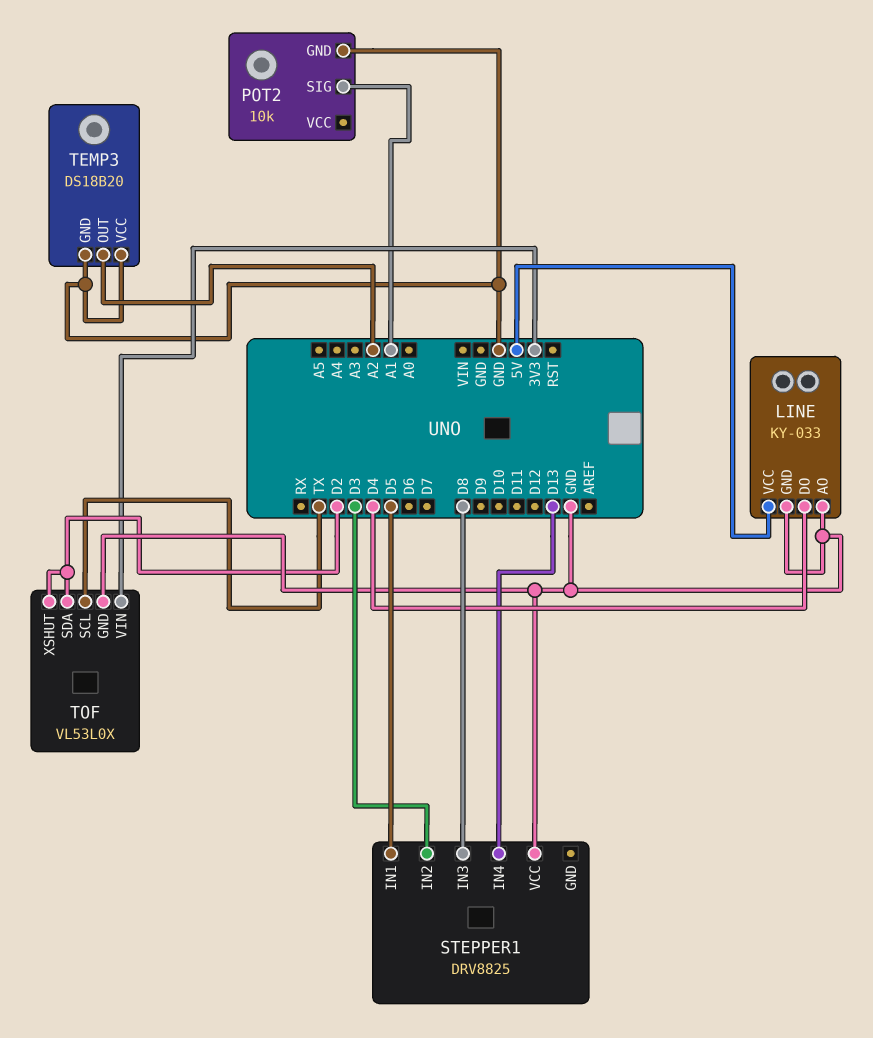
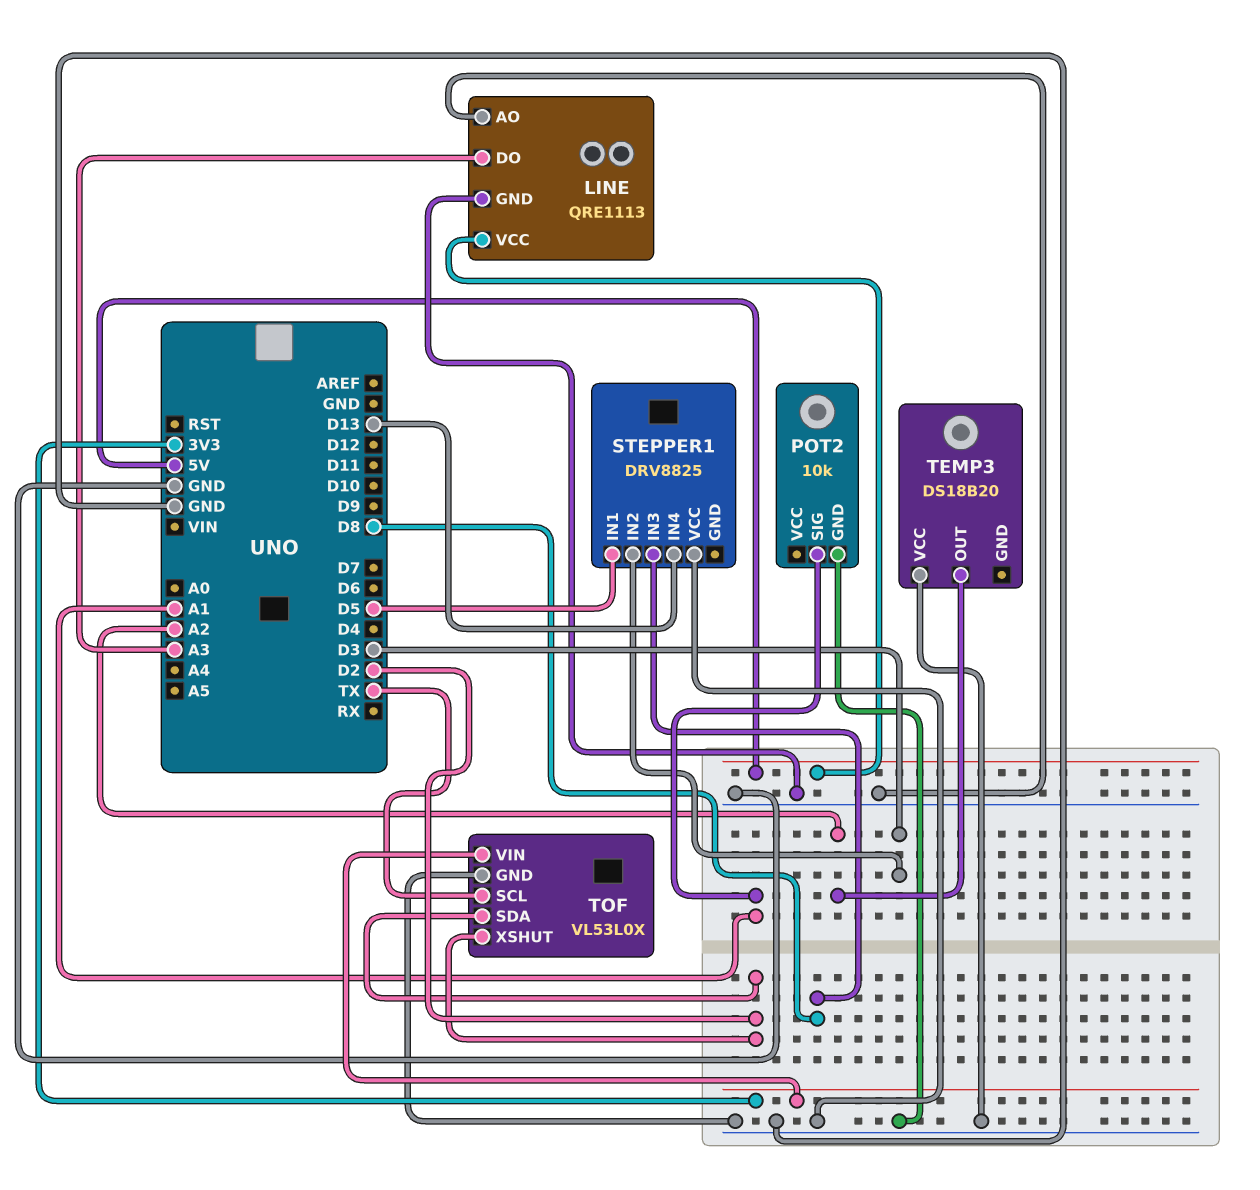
LINE: KY-033 -> QRE1113
LINE pin DO: D4 -> A3
TEMP3 pin GND: GND -> none

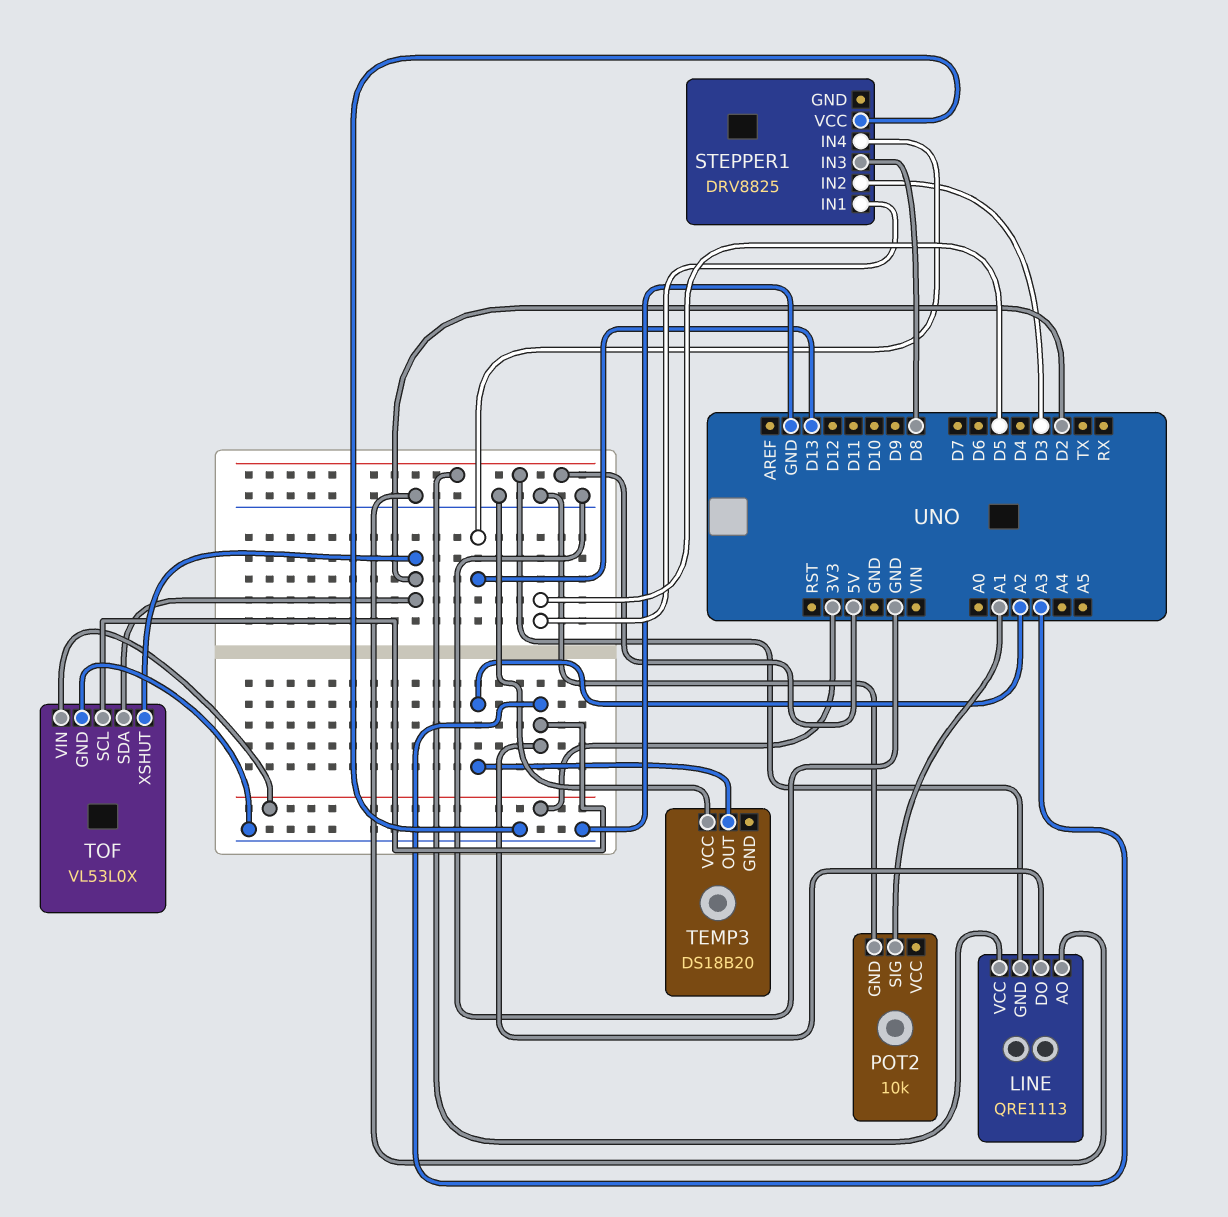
LINE pin GND: GND -> 5V
TOF pin SCL: TX -> A3

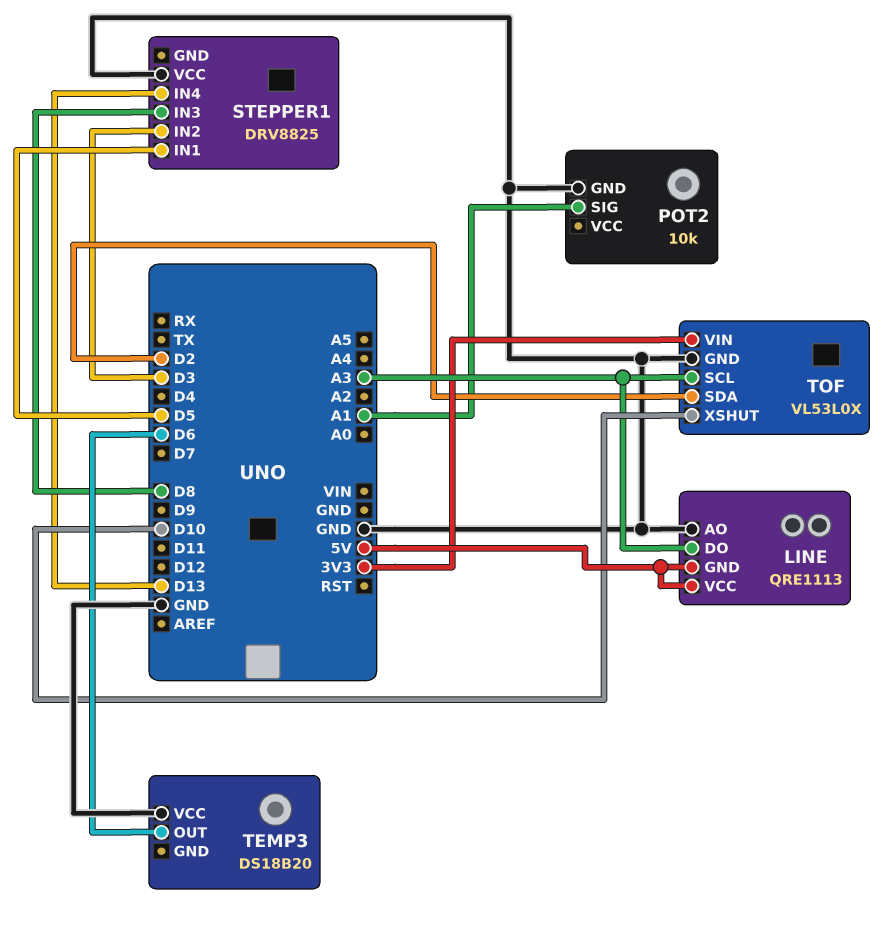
TEMP3 pin OUT: A2 -> D6
TOF pin XSHUT: D2 -> D10

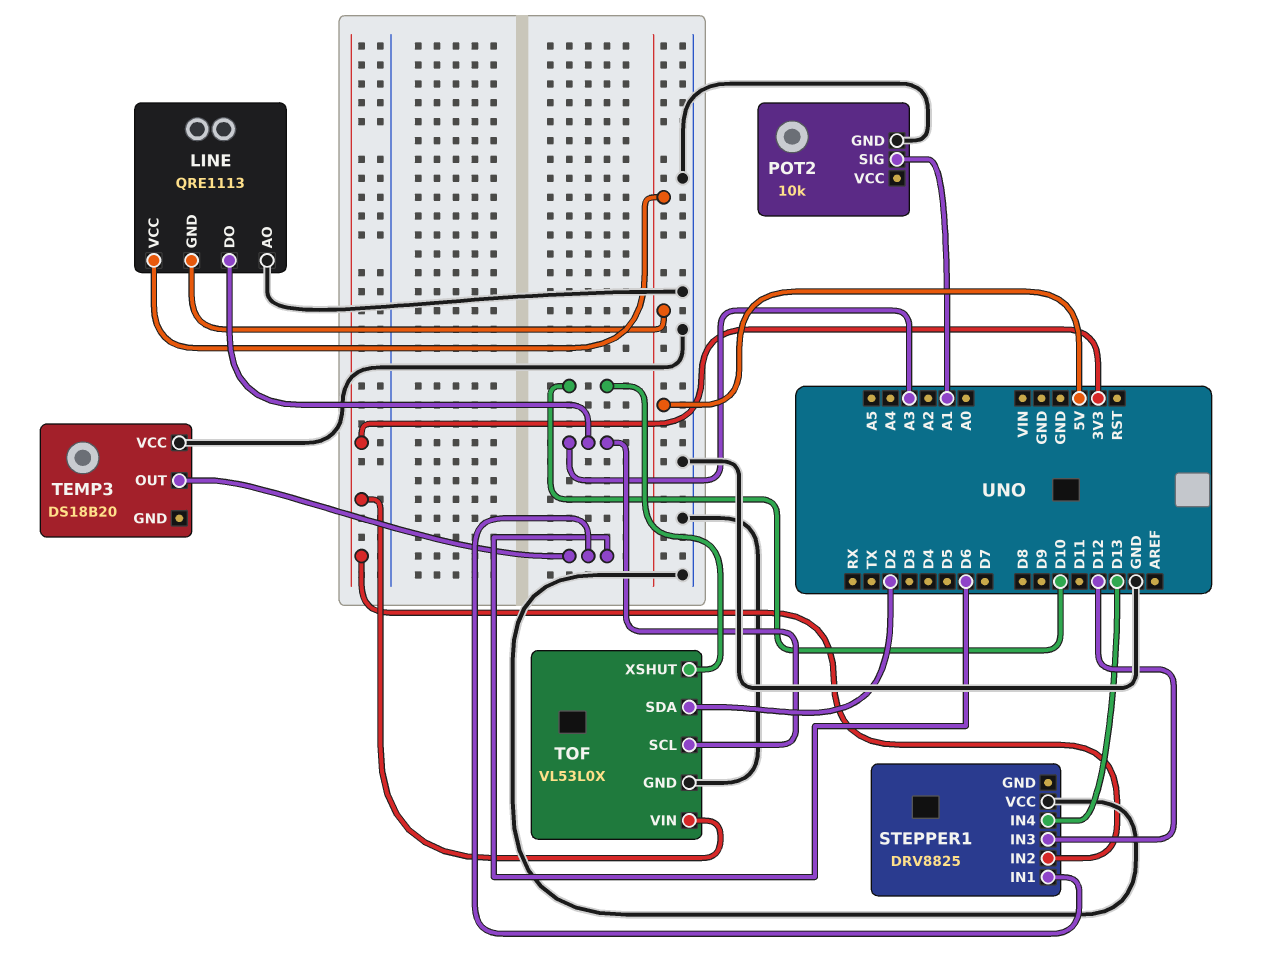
STEPPER1 pin IN1: D5 -> D6
STEPPER1 pin IN2: D3 -> 3V3
STEPPER1 pin IN3: D8 -> D12

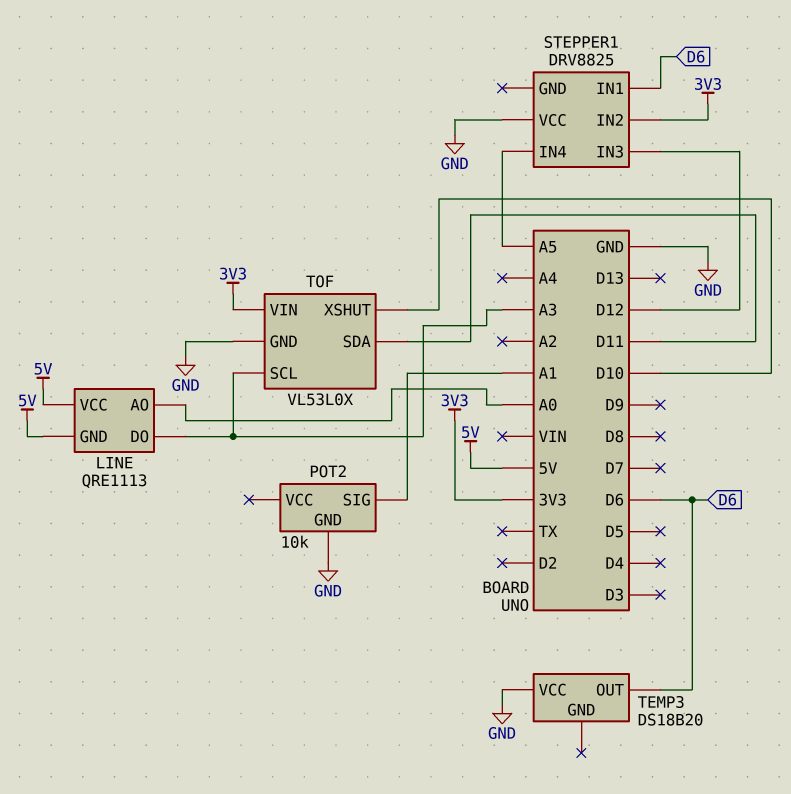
LINE pin AO: GND -> A0
STEPPER1 pin IN4: D13 -> A5
TOF pin SDA: D2 -> D11

